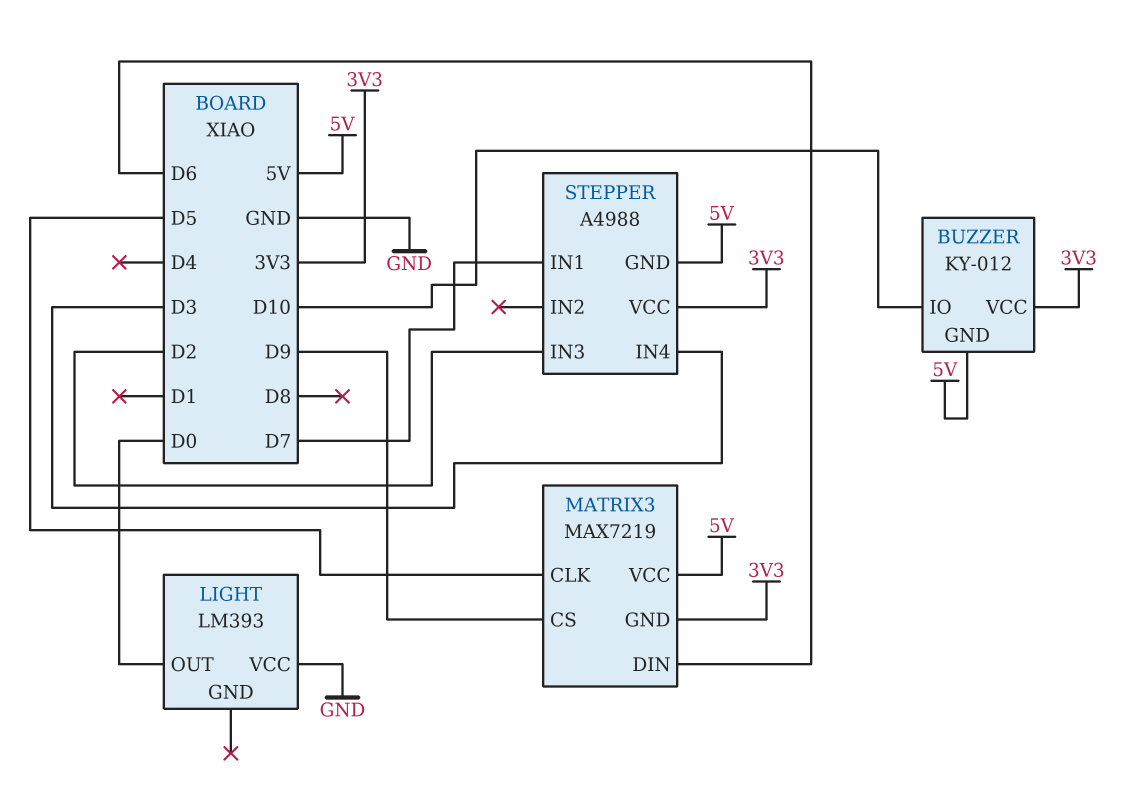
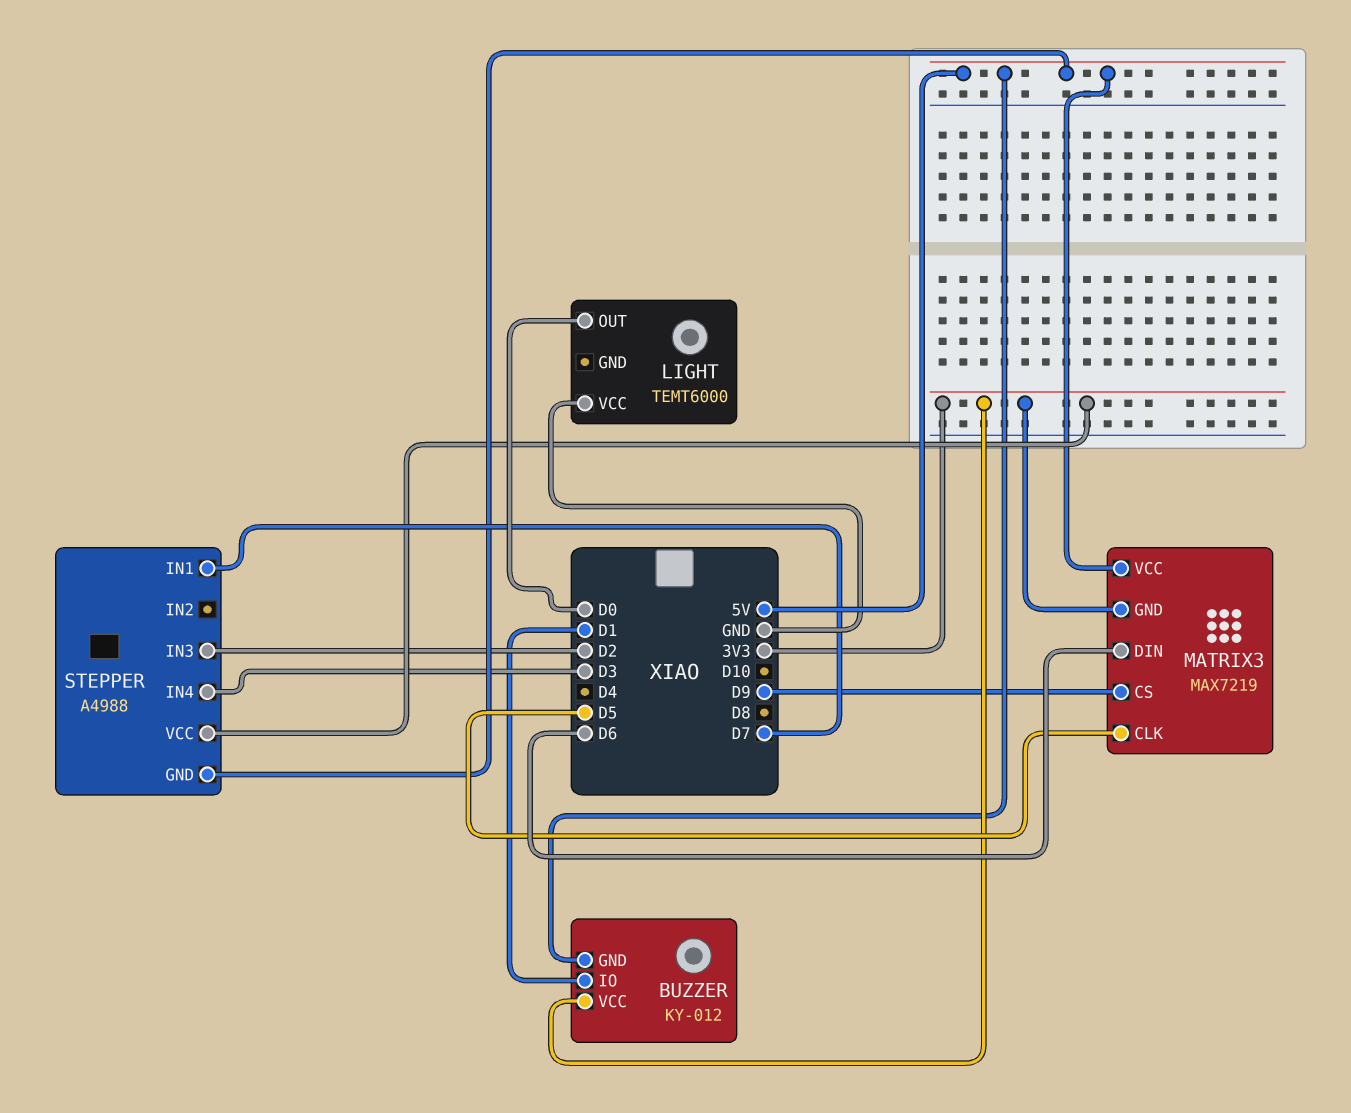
BUZZER pin IO: D10 -> D1
LIGHT: LM393 -> TEMT6000

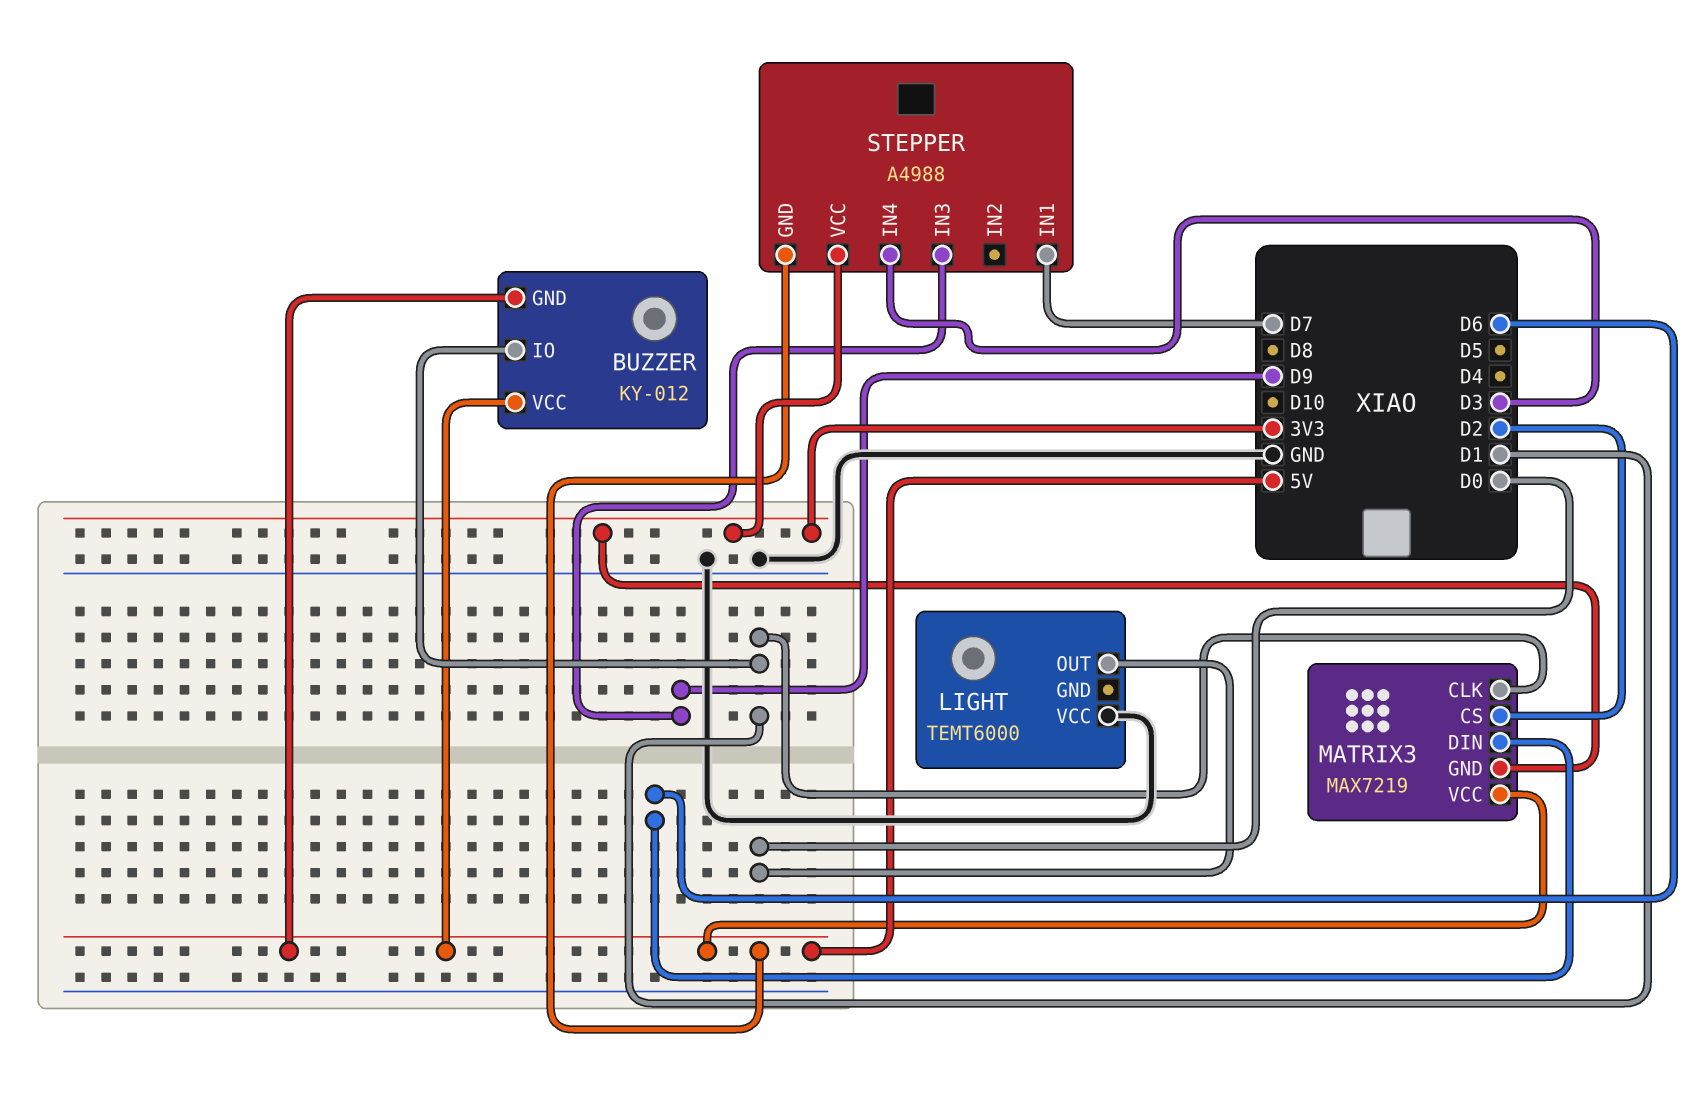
BUZZER pin VCC: 3V3 -> 5V
MATRIX3 pin CLK: D5 -> D1
MATRIX3 pin CS: D9 -> D2
STEPPER pin IN3: D2 -> D9

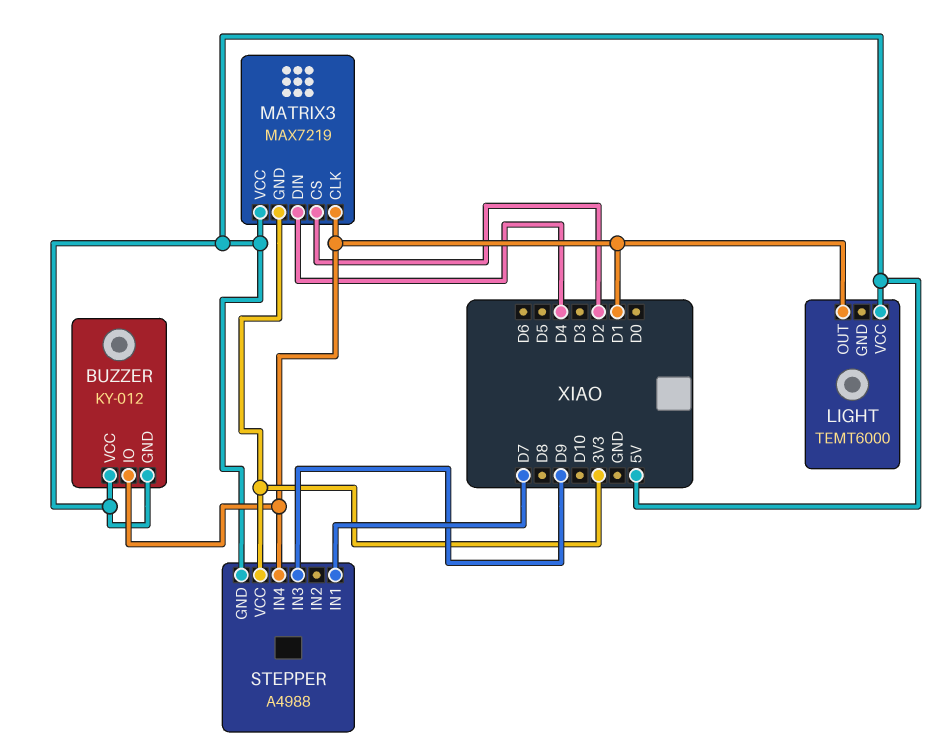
LIGHT pin OUT: D0 -> D1
LIGHT pin VCC: GND -> 5V
MATRIX3 pin DIN: D6 -> D4
STEPPER pin IN4: D3 -> D1

